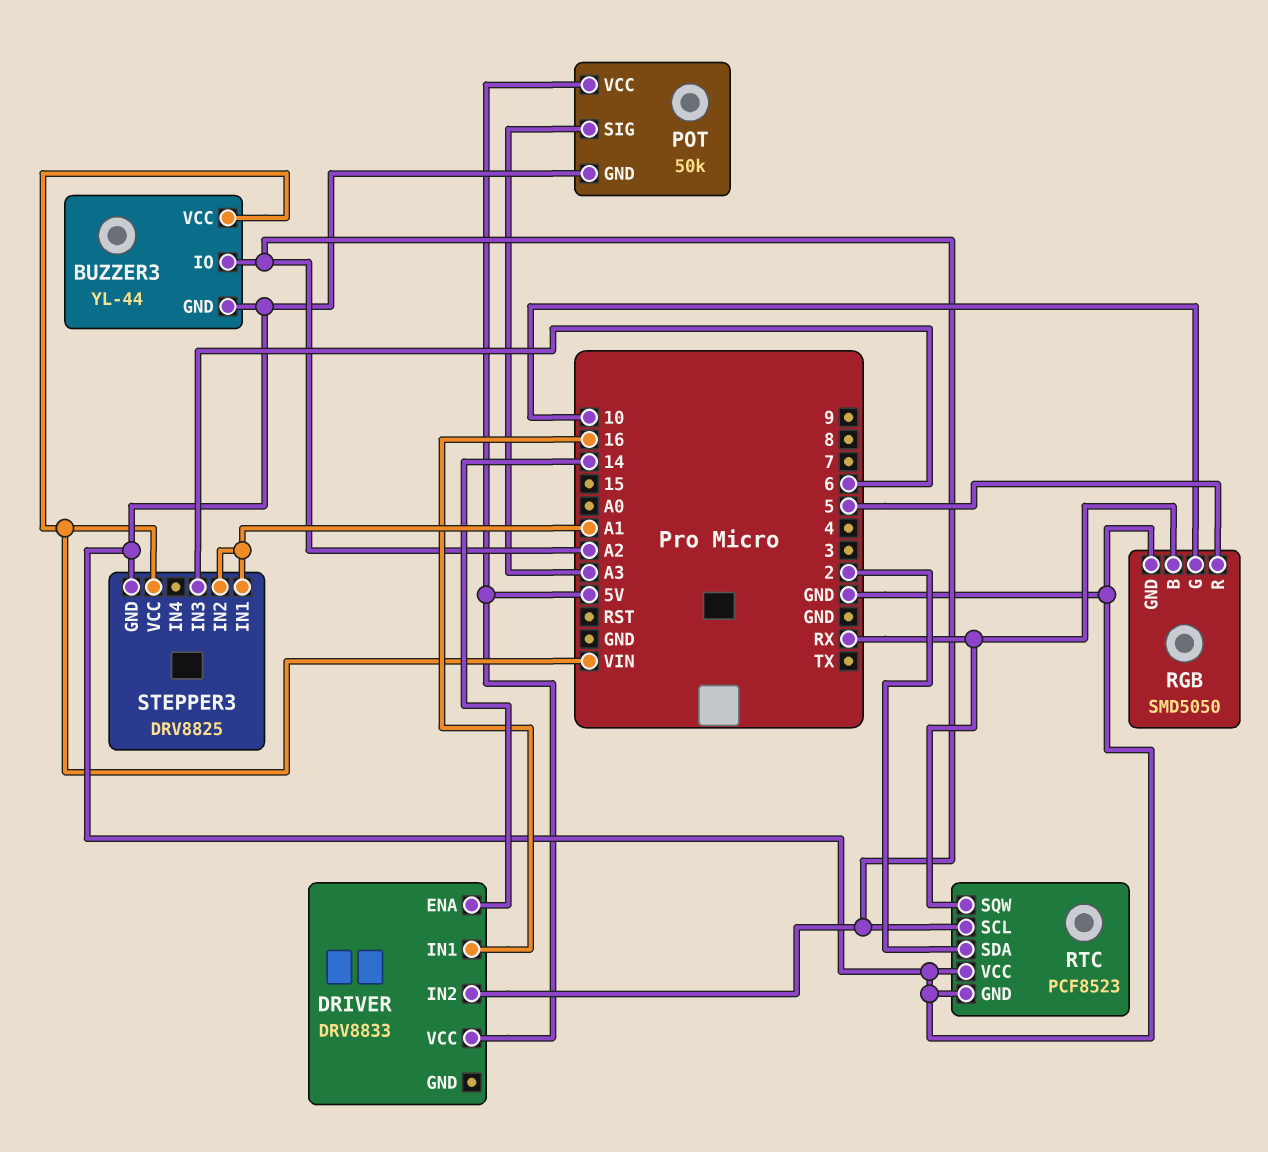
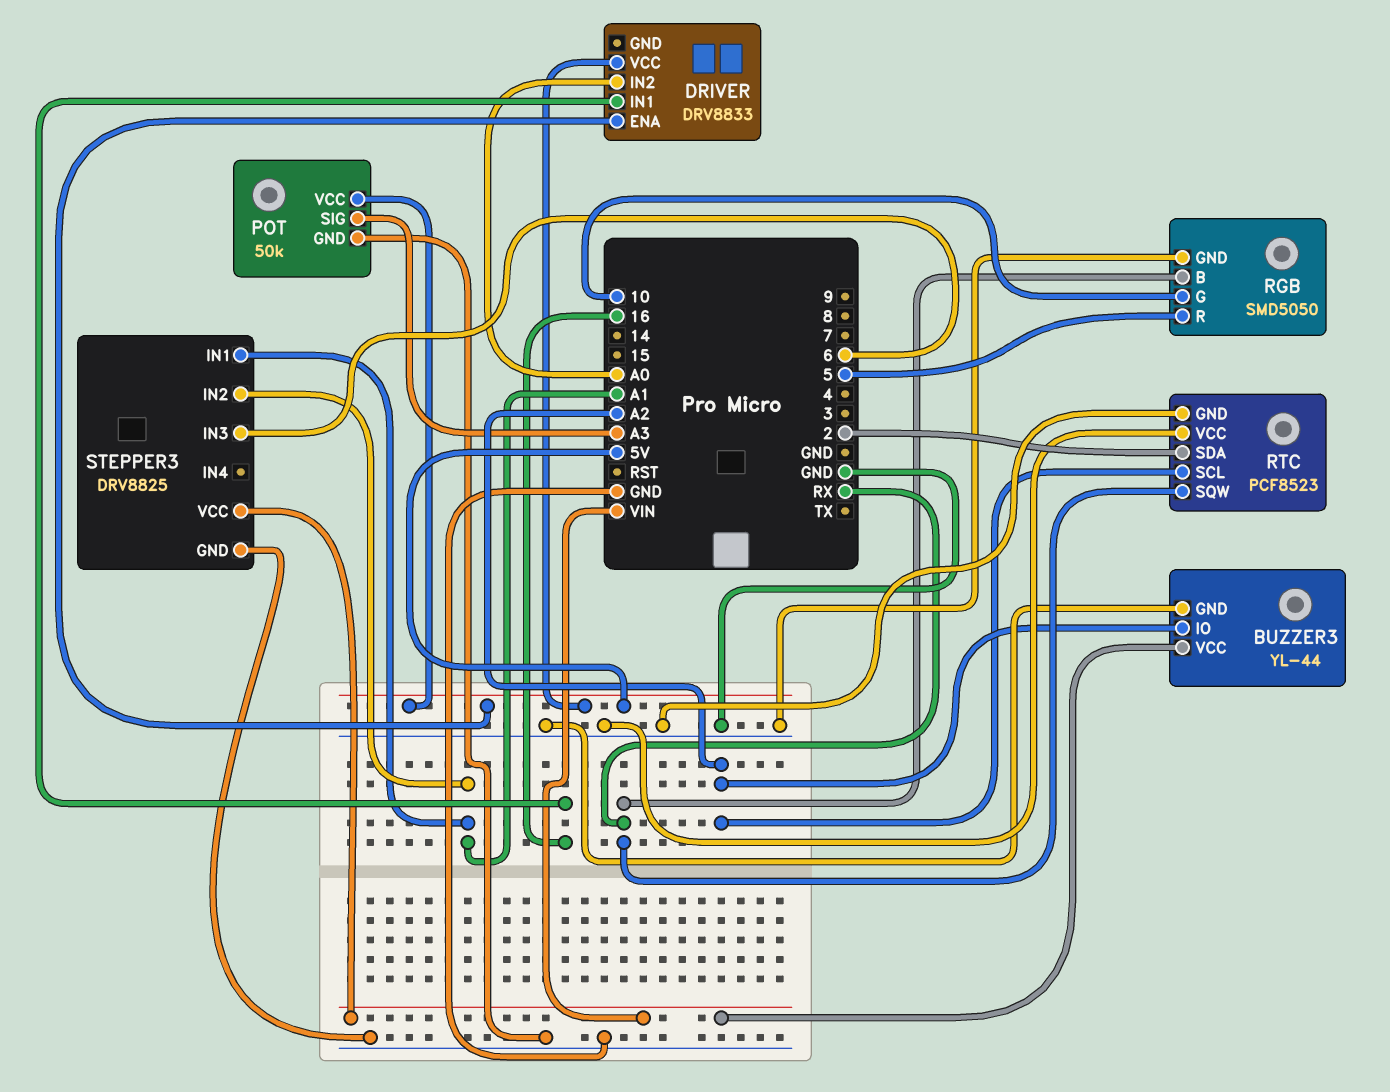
DRIVER pin ENA: 14 -> 5V
DRIVER pin IN2: A2 -> A0

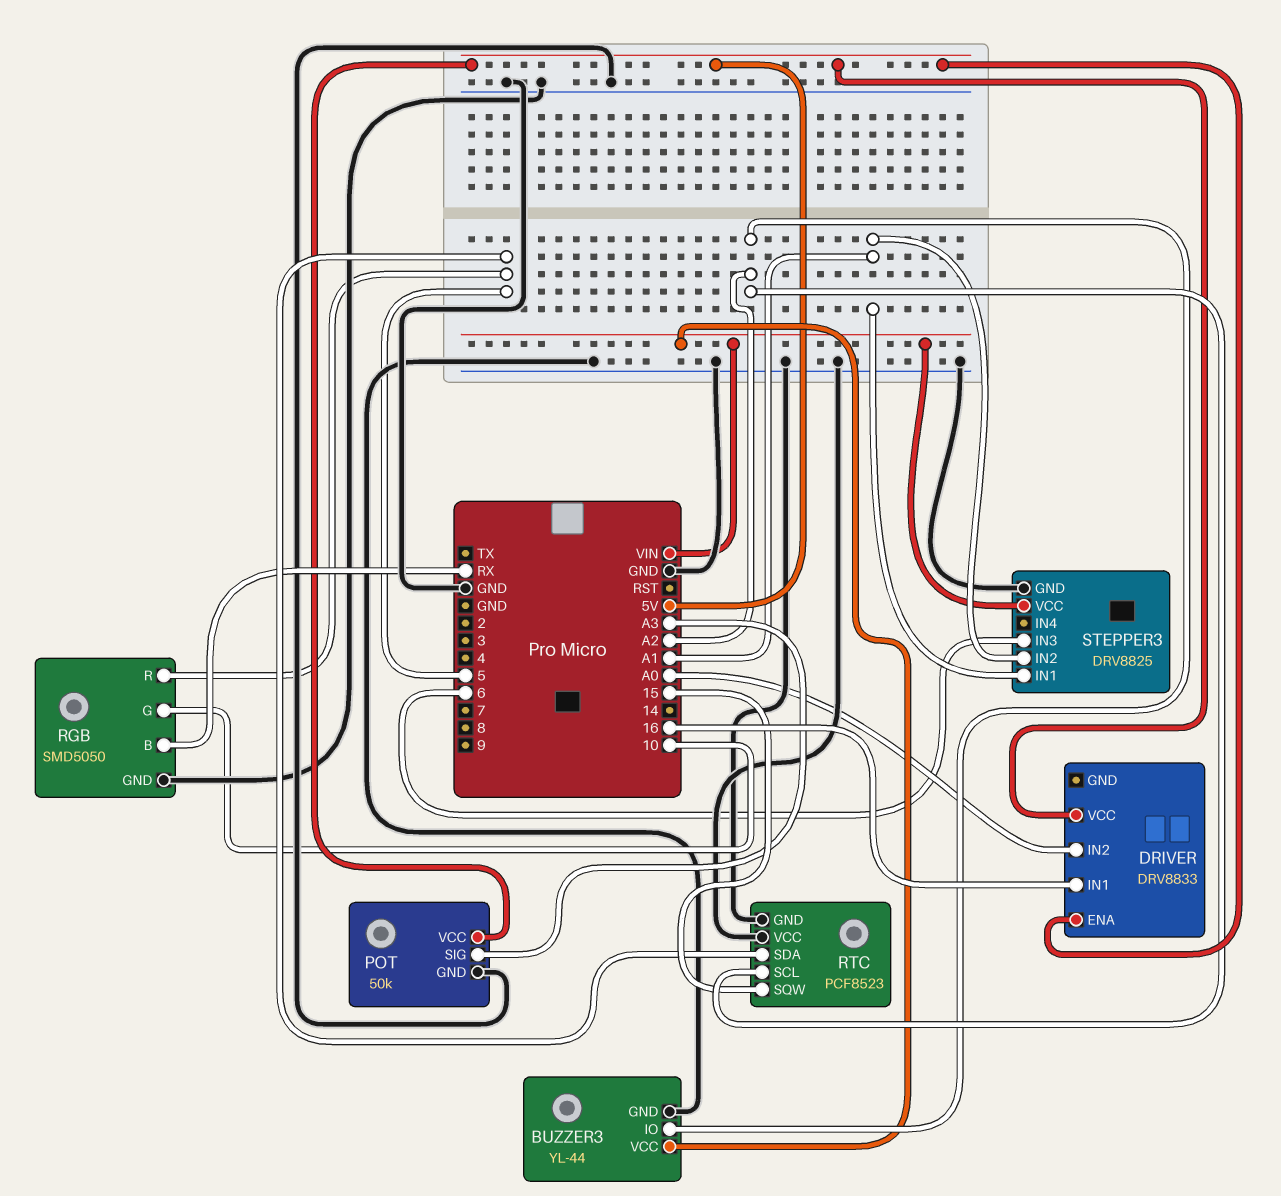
RTC pin SDA: 2 -> 5
RTC pin SQW: RX -> 15

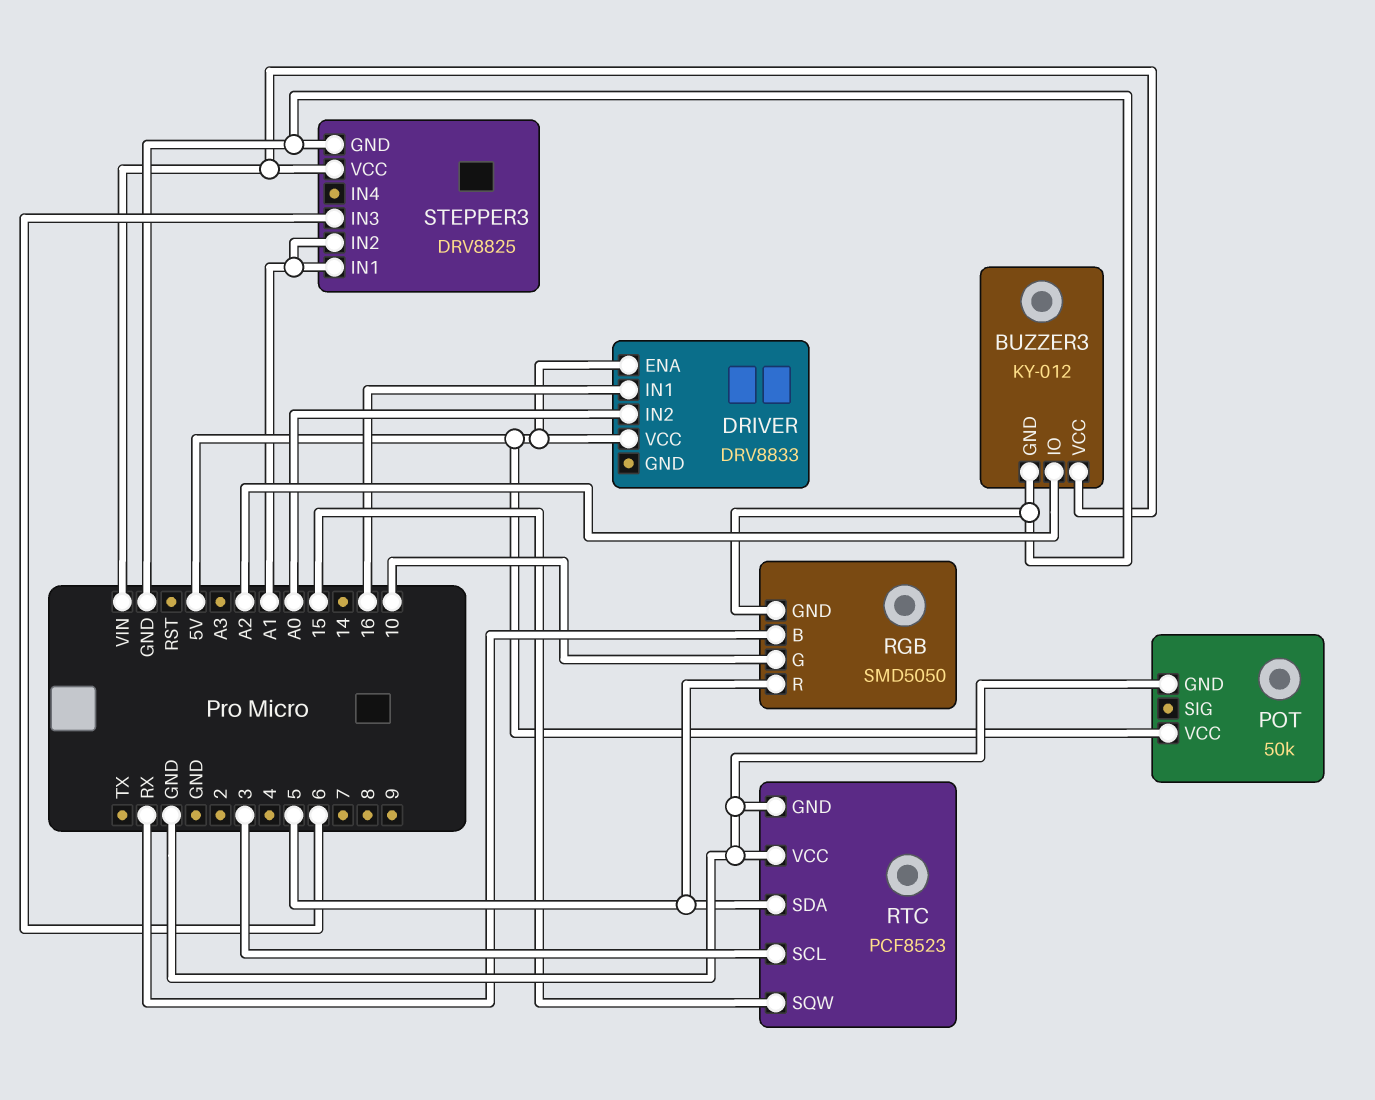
BUZZER3: YL-44 -> KY-012
POT pin SIG: A3 -> none
RTC pin SCL: A2 -> 3

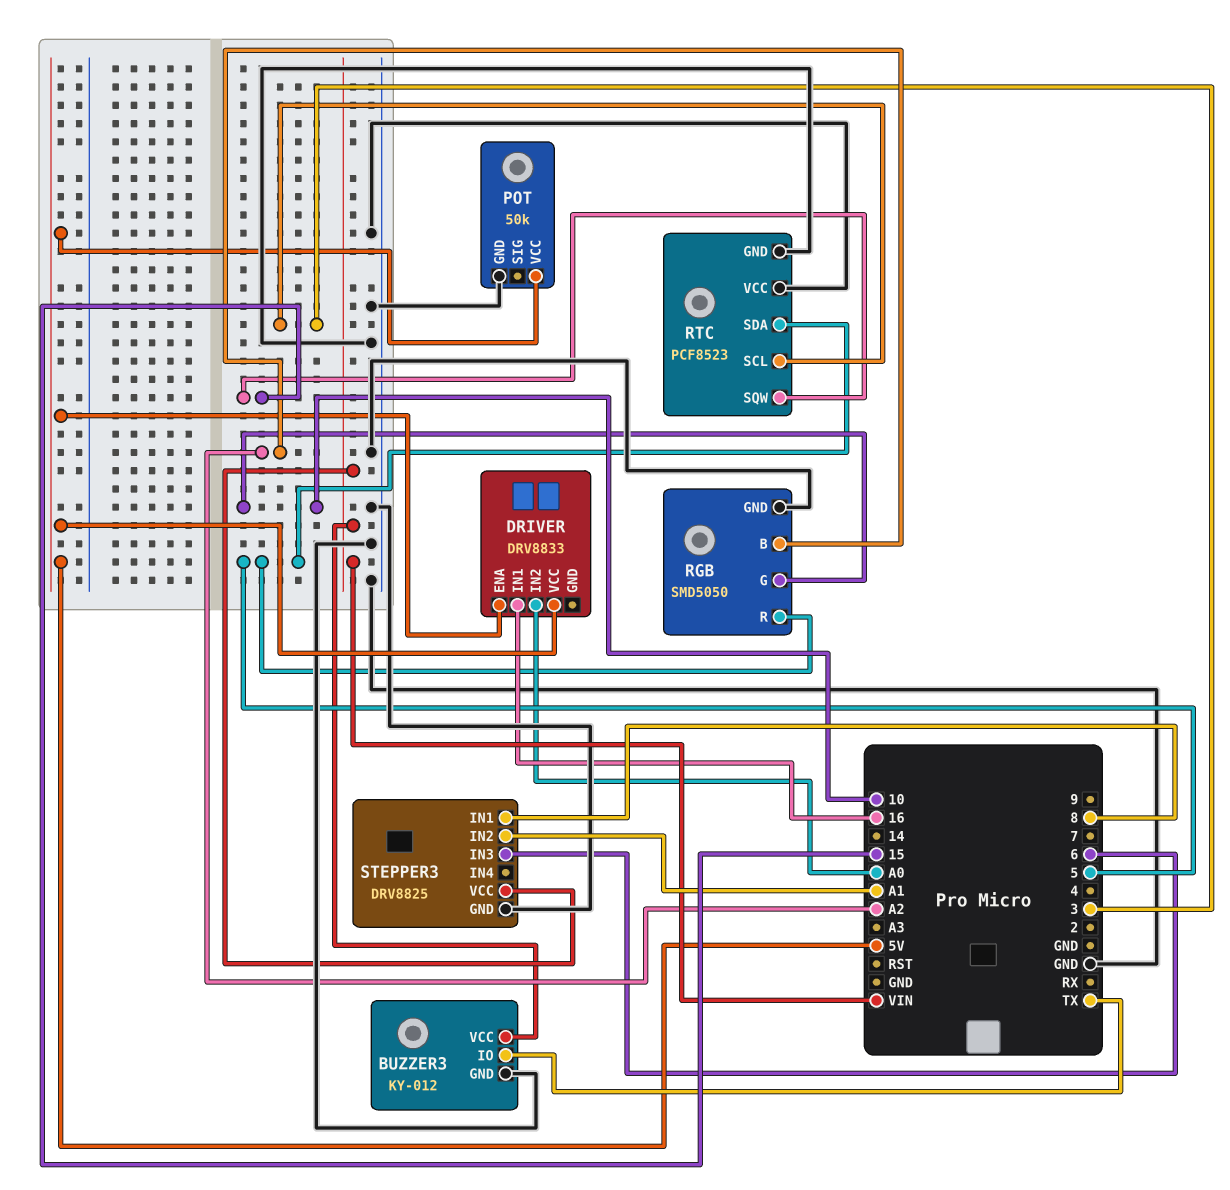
BUZZER3 pin IO: A2 -> TX
RGB pin B: RX -> A2
STEPPER3 pin IN1: A1 -> 8

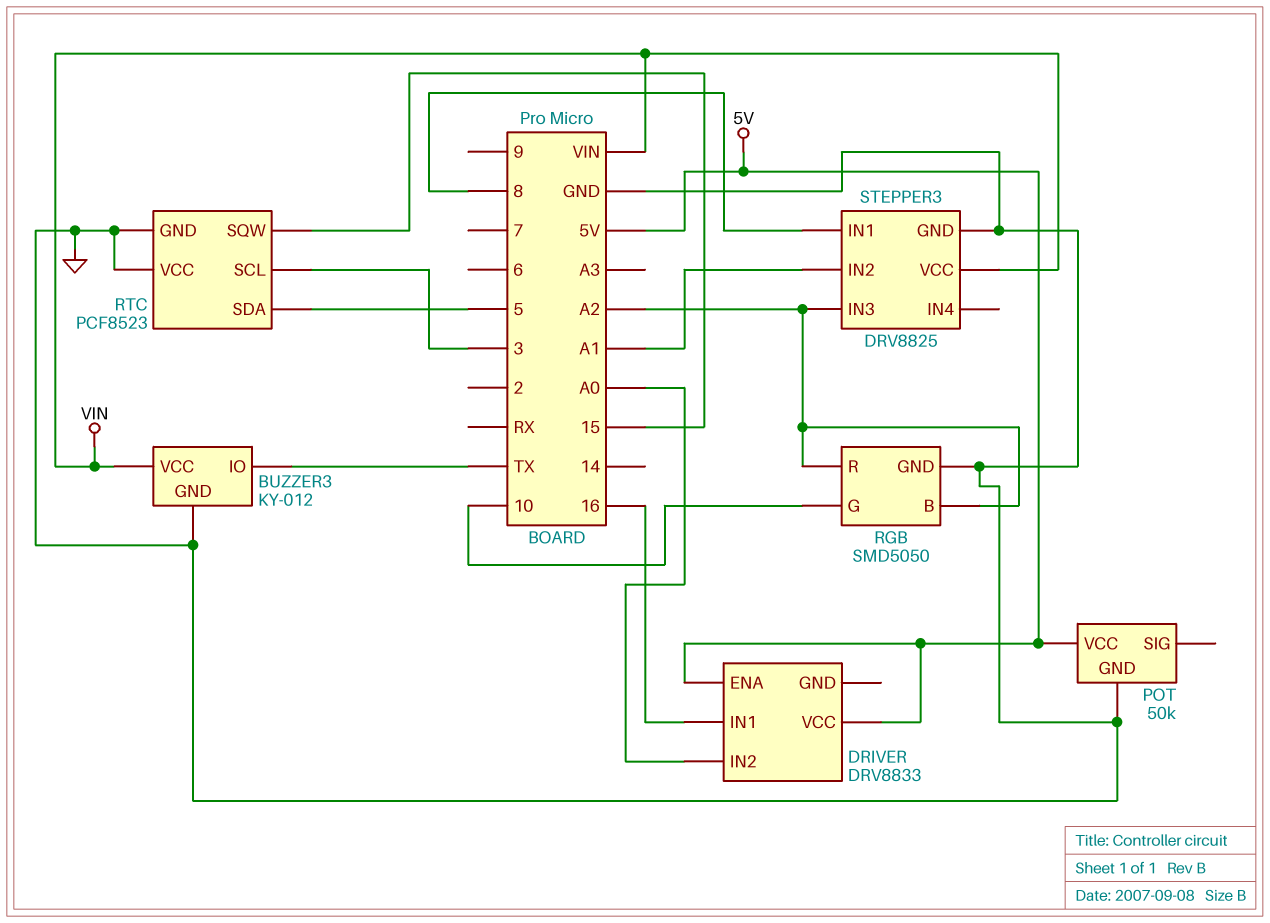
RGB pin R: 5 -> A2
STEPPER3 pin IN3: 6 -> A2

